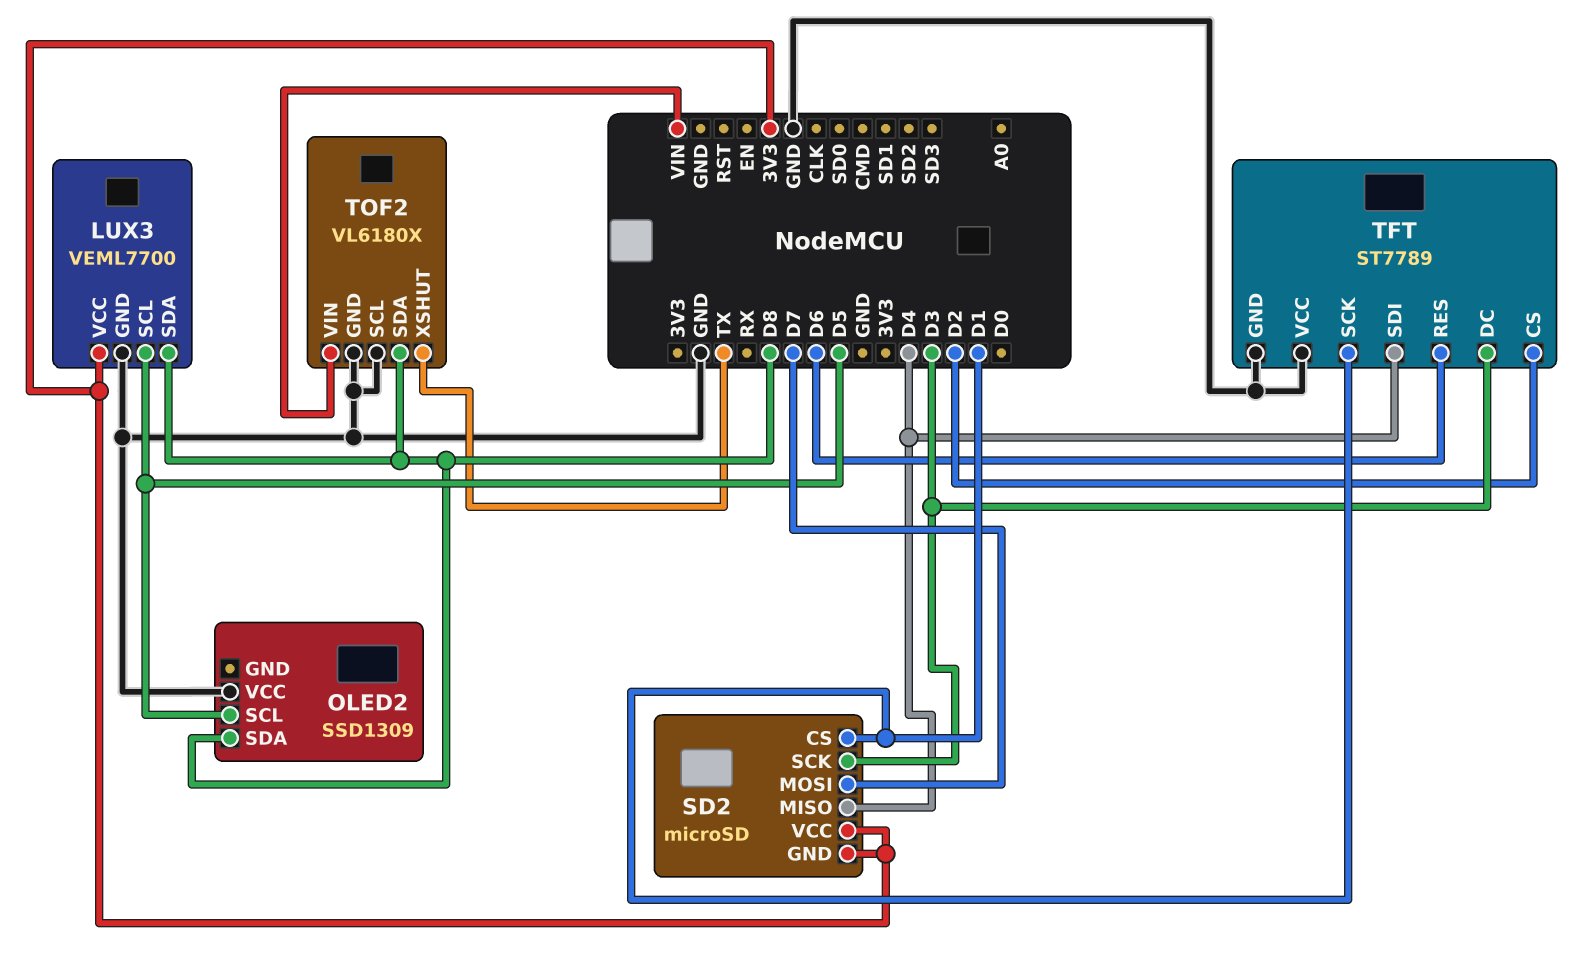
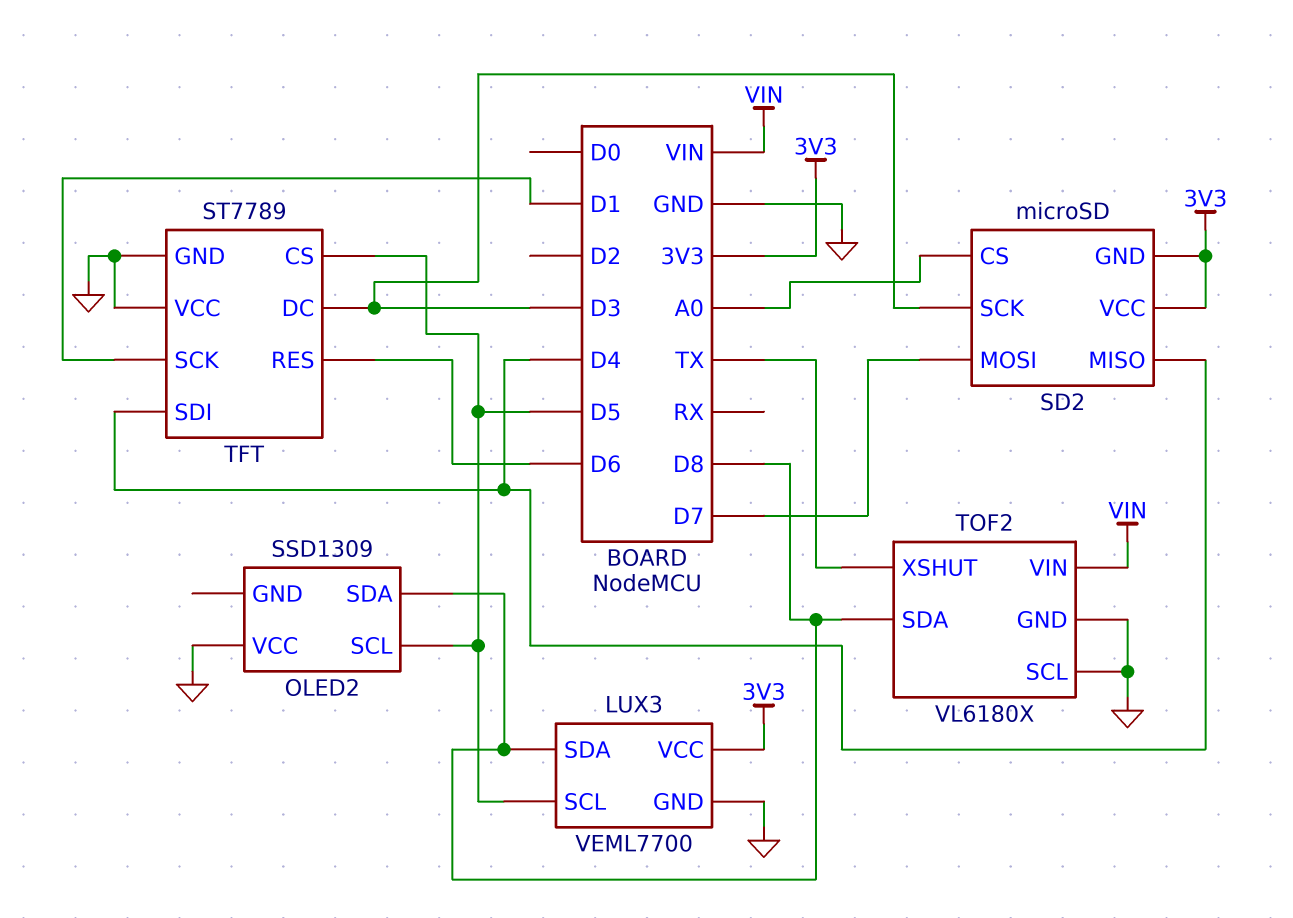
SD2 pin CS: D1 -> A0
TFT pin CS: D2 -> D5

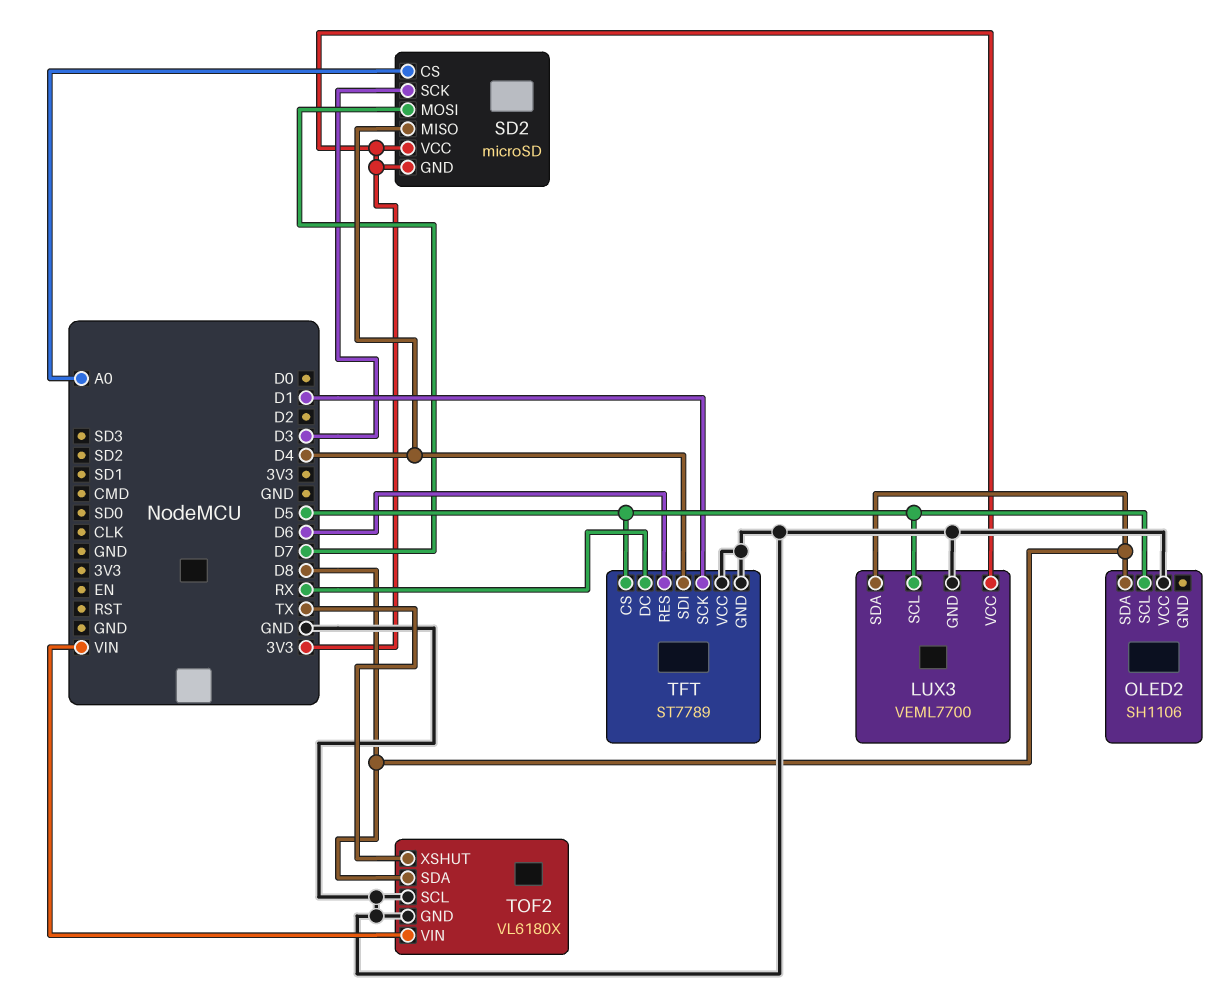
OLED2: SSD1309 -> SH1106
TFT pin DC: D3 -> RX

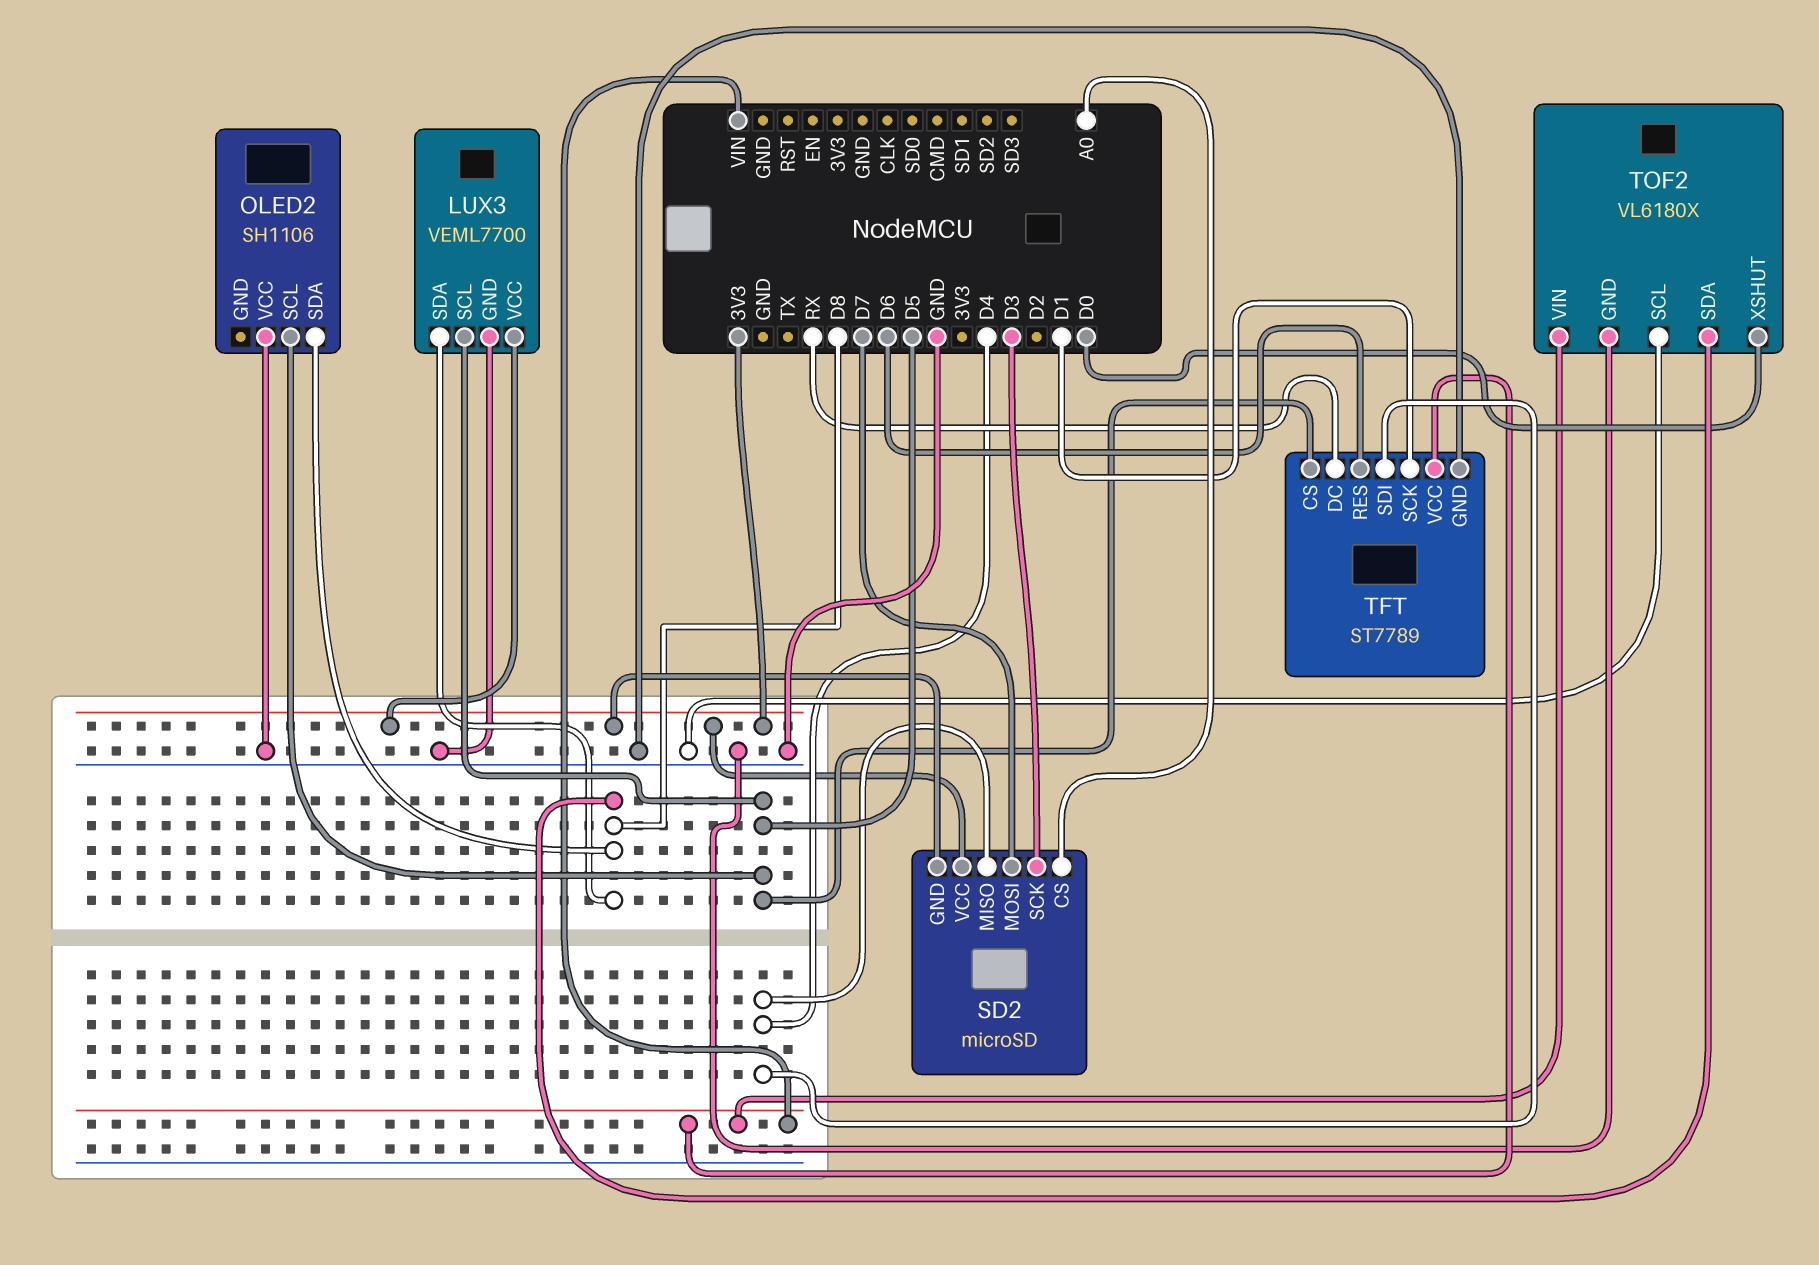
TFT pin VCC: GND -> VIN
TOF2 pin XSHUT: TX -> D0

